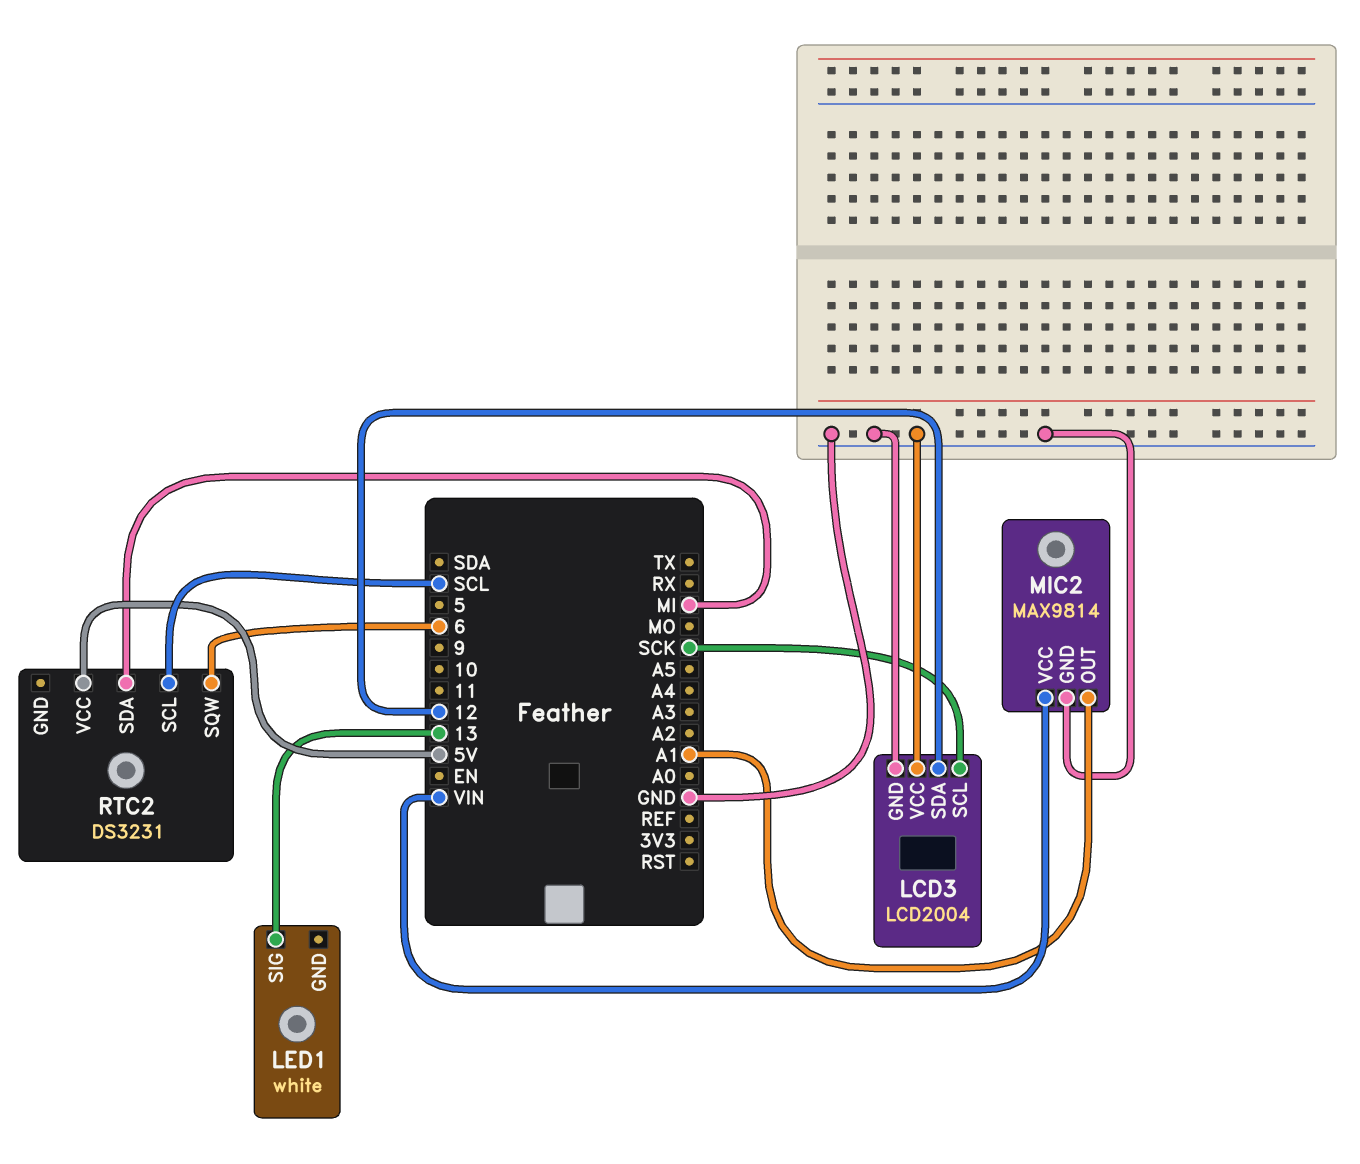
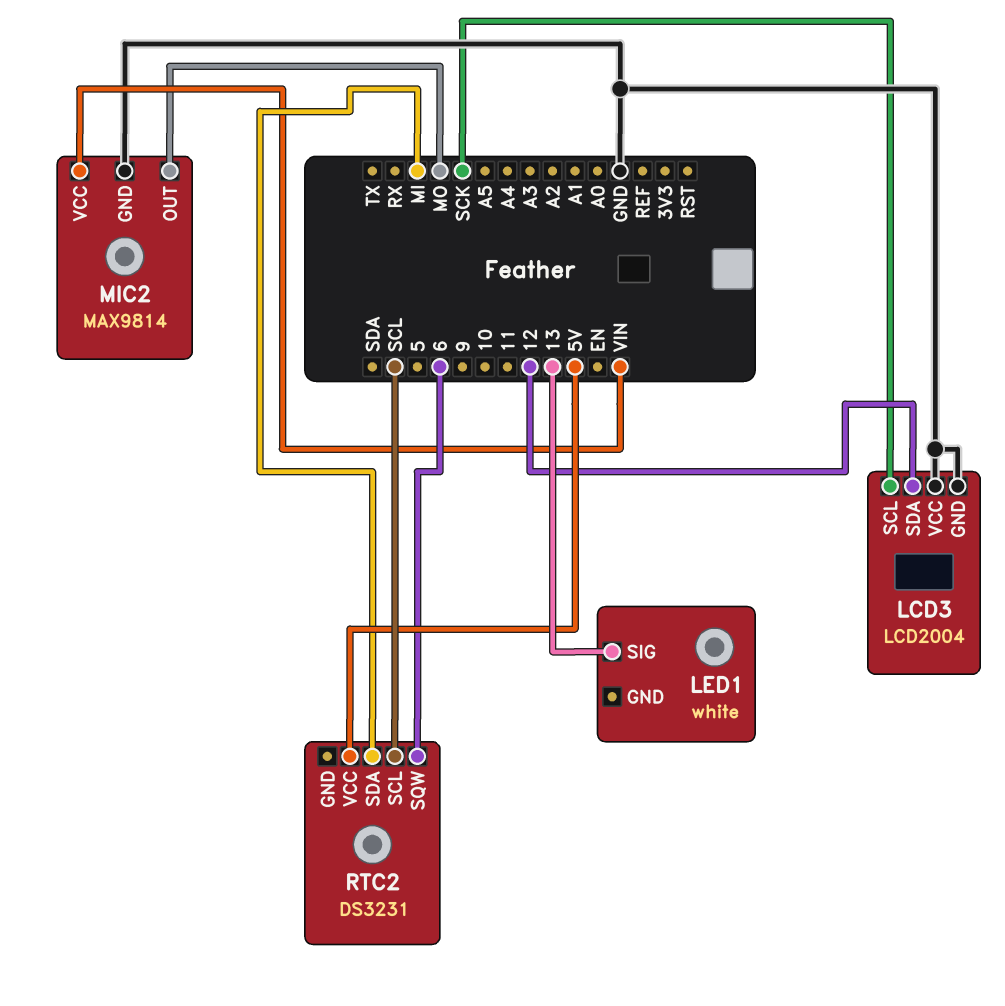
MIC2 pin OUT: A1 -> MO

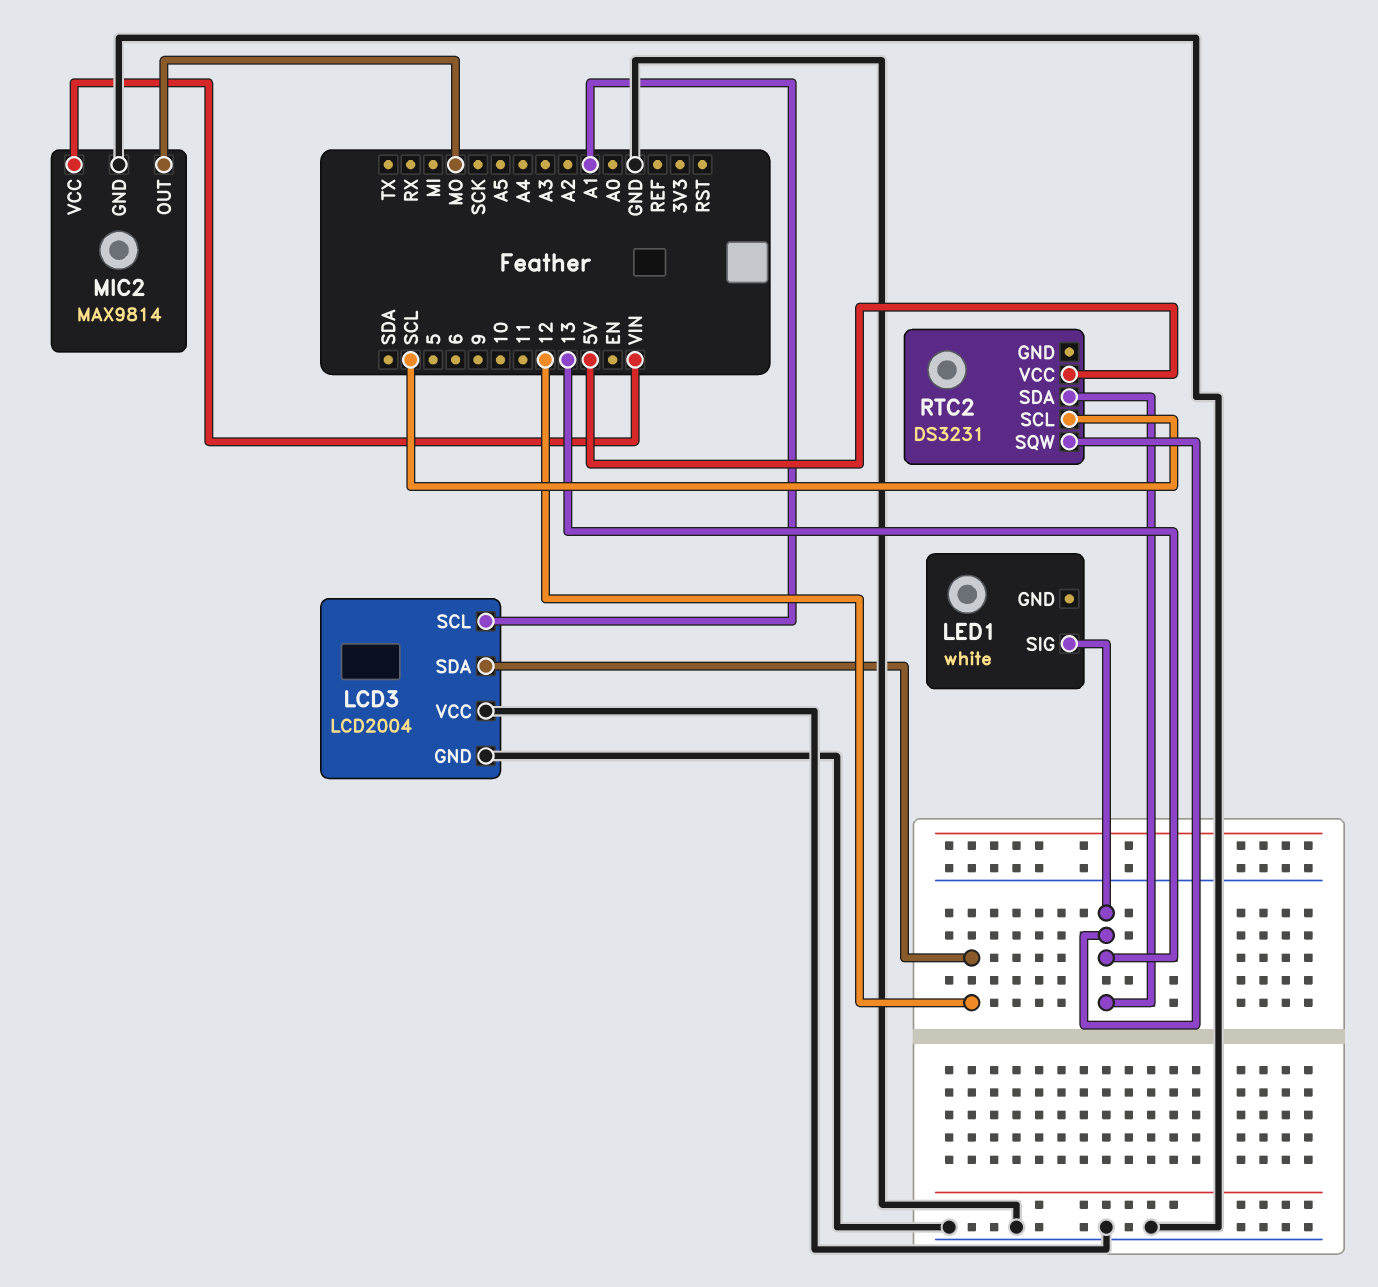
LCD3 pin SCL: SCK -> A1
RTC2 pin SDA: MI -> 13
RTC2 pin SQW: 6 -> 13

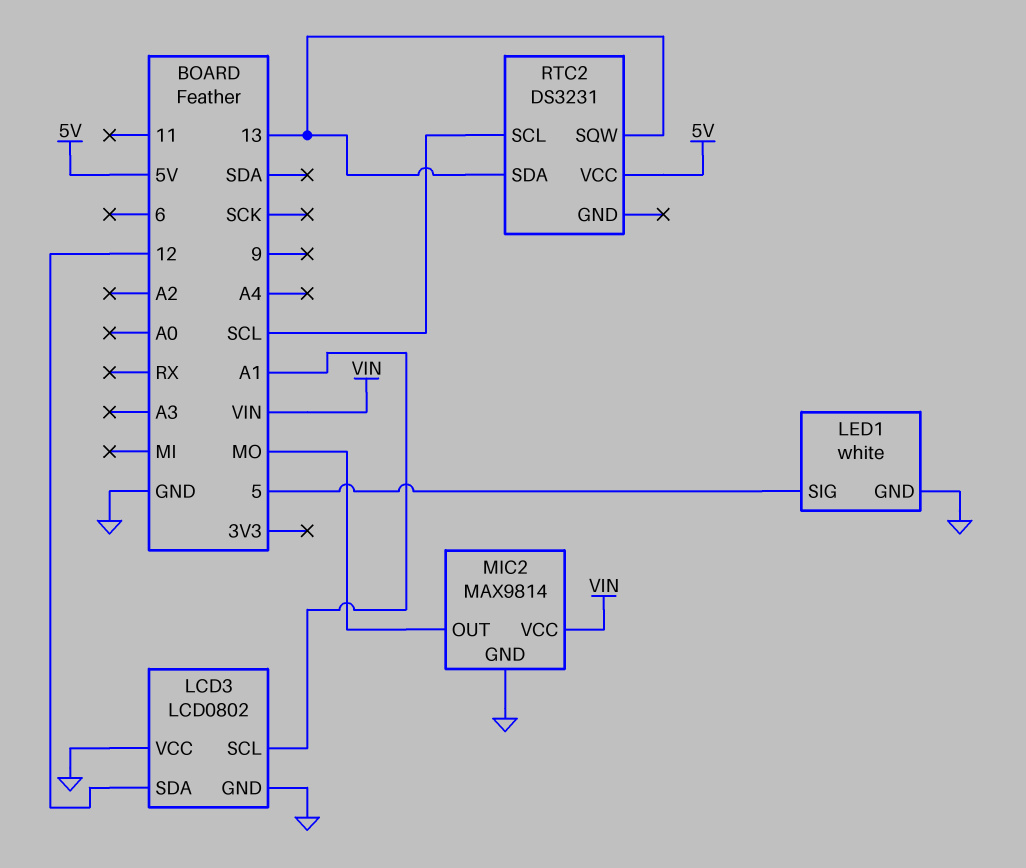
LCD3: LCD2004 -> LCD0802
LED1 pin GND: none -> GND
LED1 pin SIG: 13 -> 5

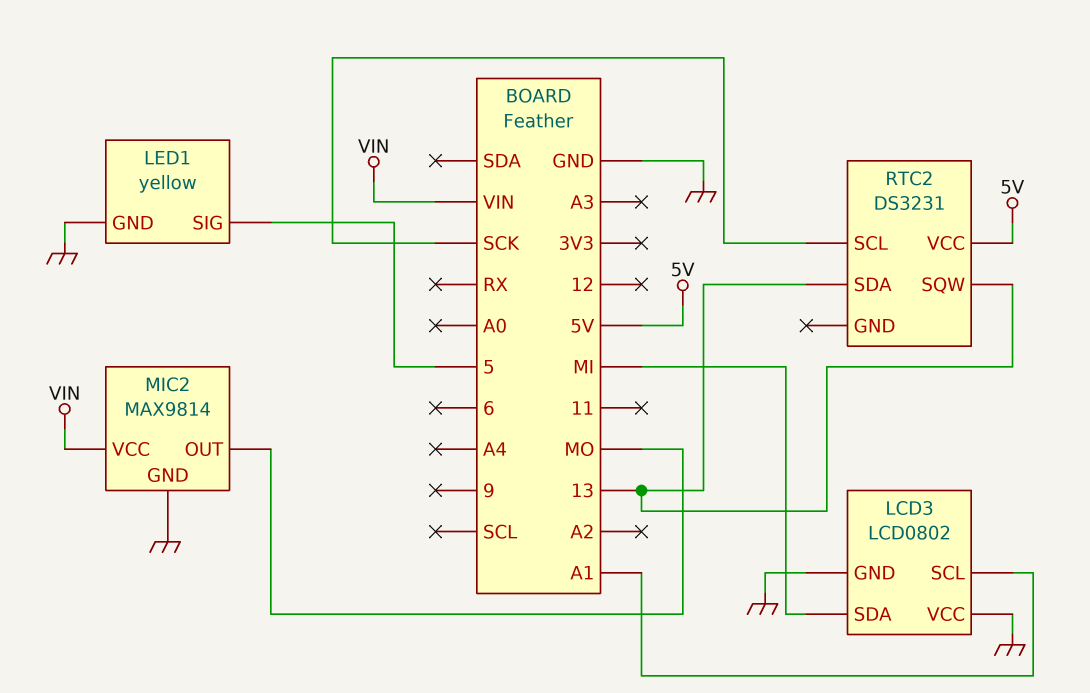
LCD3 pin SDA: 12 -> MI
LED1: white -> yellow
RTC2 pin SCL: SCL -> SCK

